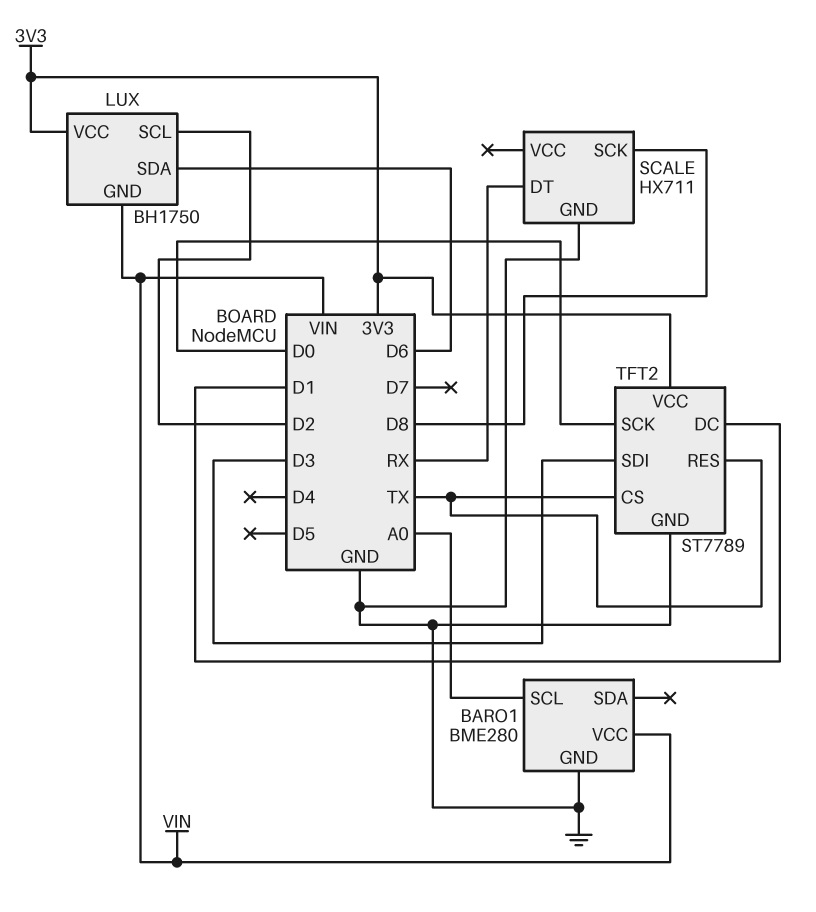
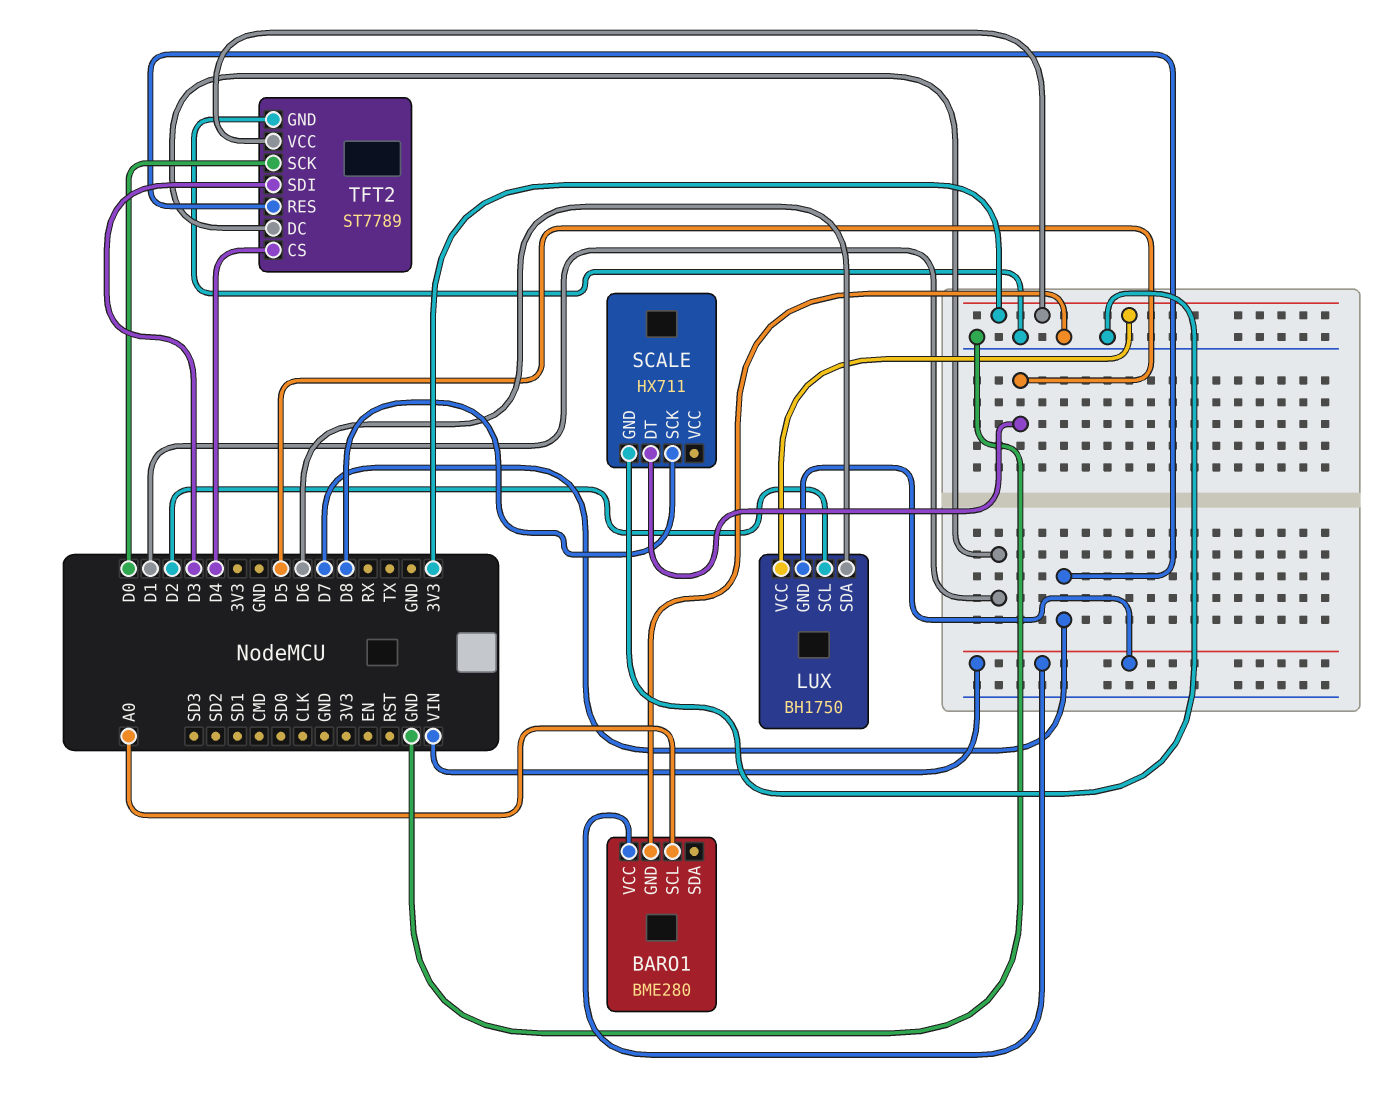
SCALE pin DT: RX -> D5
TFT2 pin CS: TX -> D4
TFT2 pin RES: TX -> D7

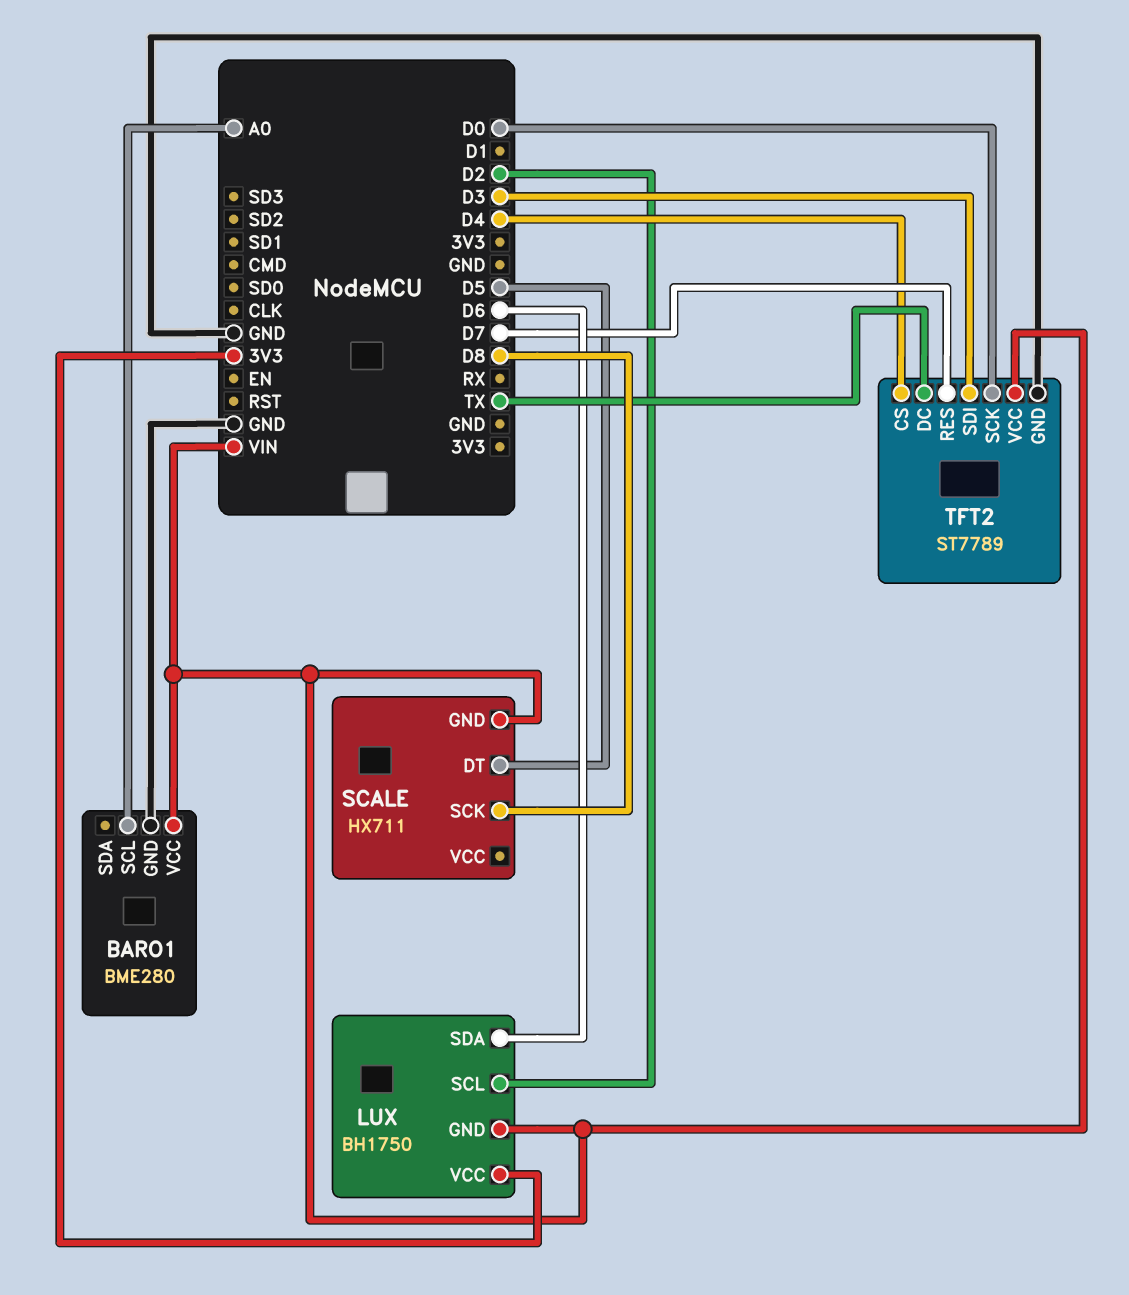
SCALE pin GND: GND -> VIN
TFT2 pin DC: D1 -> TX
TFT2 pin VCC: 3V3 -> VIN

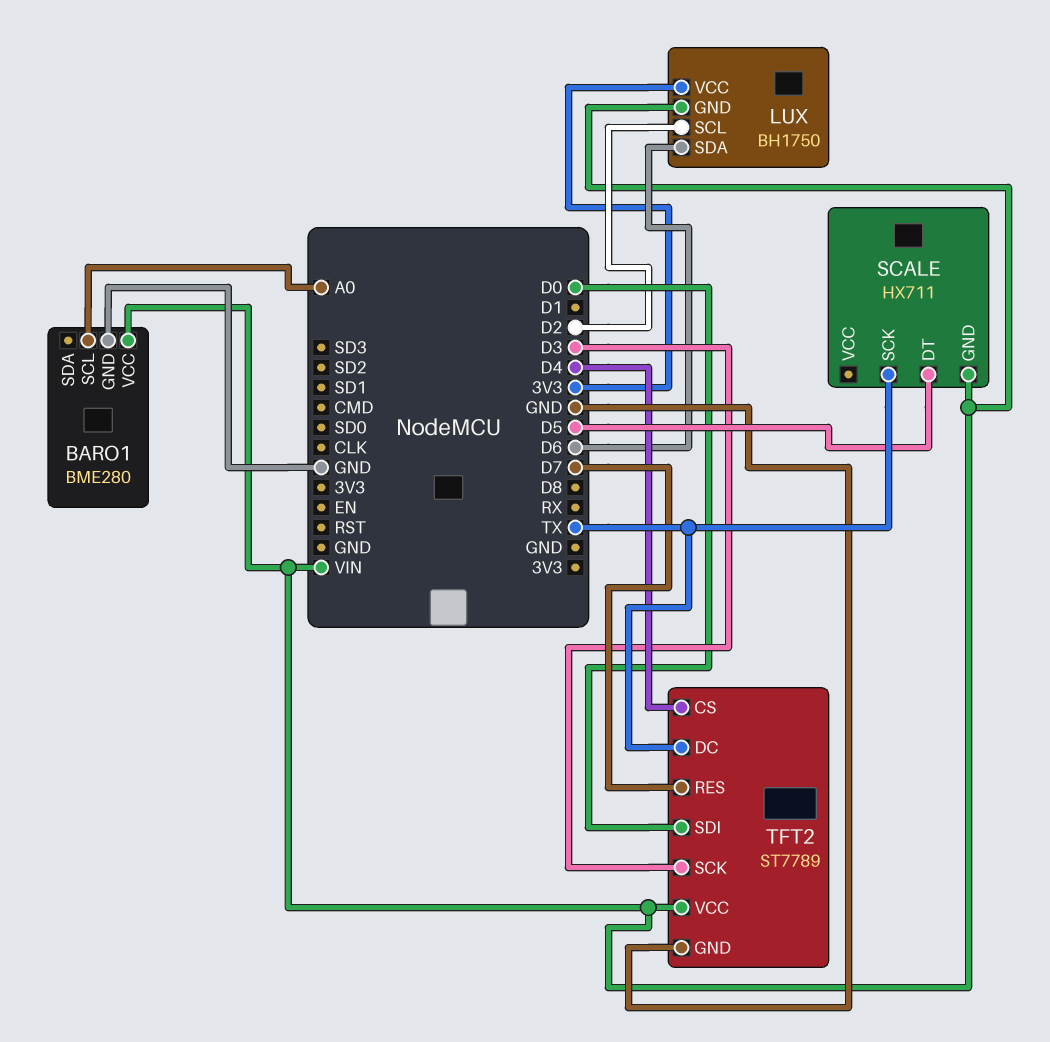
SCALE pin SCK: D8 -> TX
TFT2 pin SCK: D0 -> D3
TFT2 pin SDI: D3 -> D0

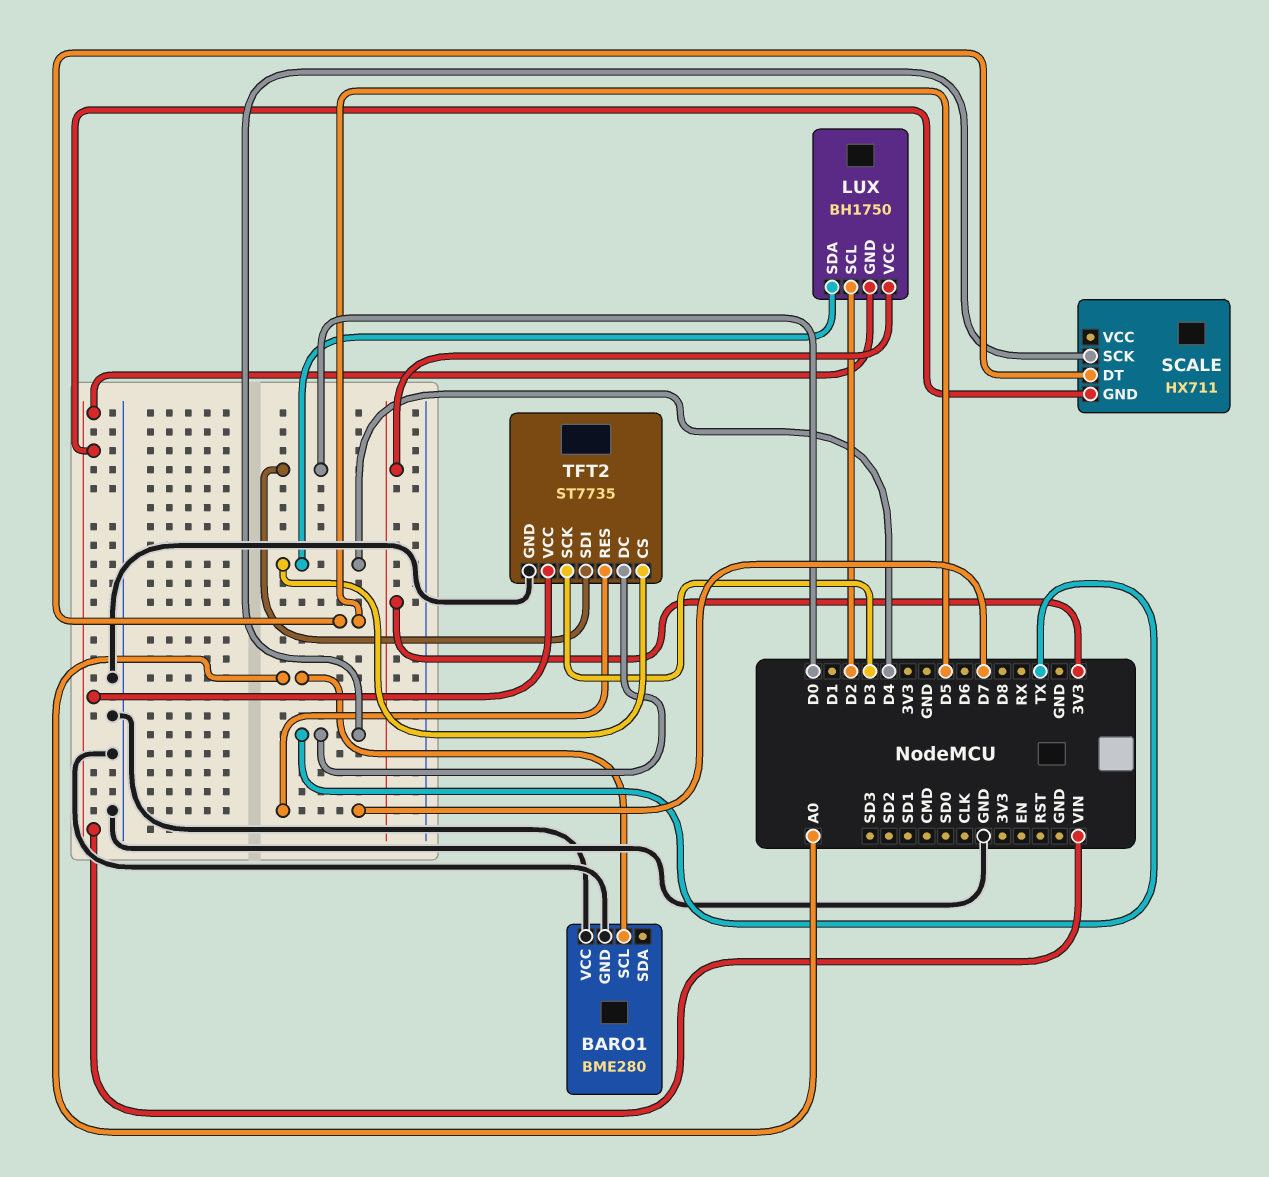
BARO1 pin VCC: VIN -> GND
LUX pin SDA: D6 -> D4
TFT2: ST7789 -> ST7735

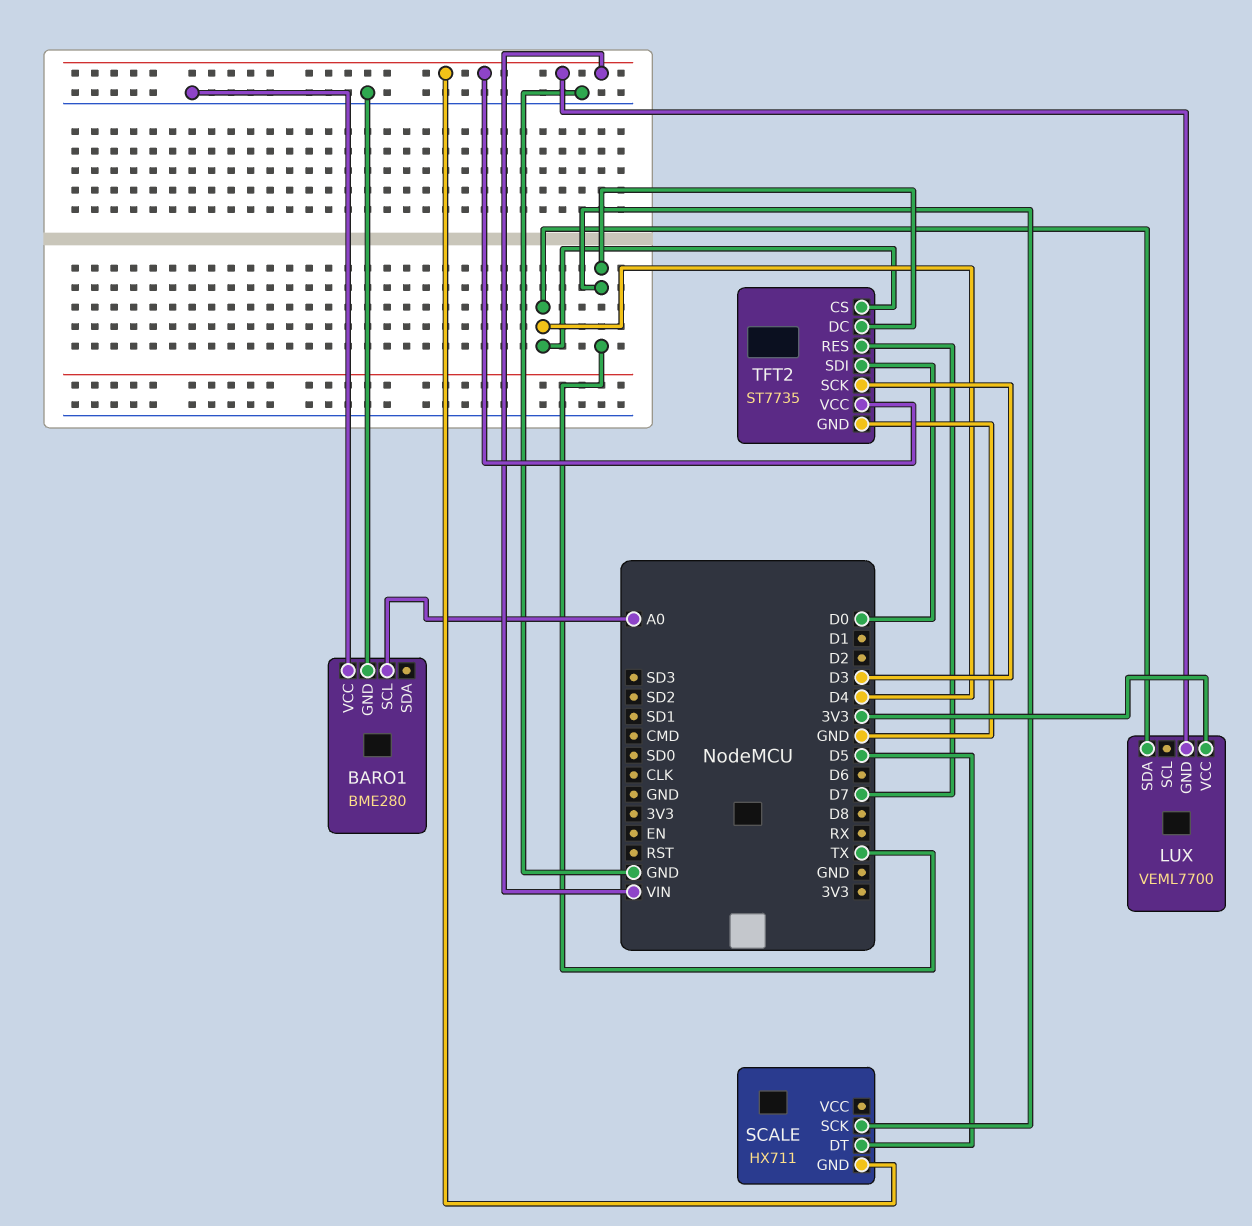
LUX: BH1750 -> VEML7700
LUX pin SCL: D2 -> none

